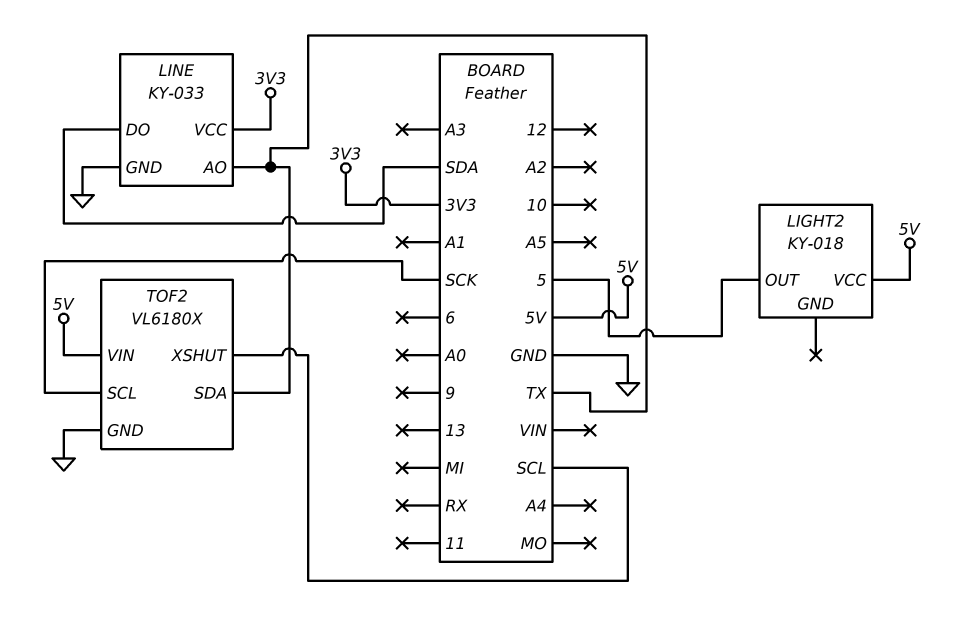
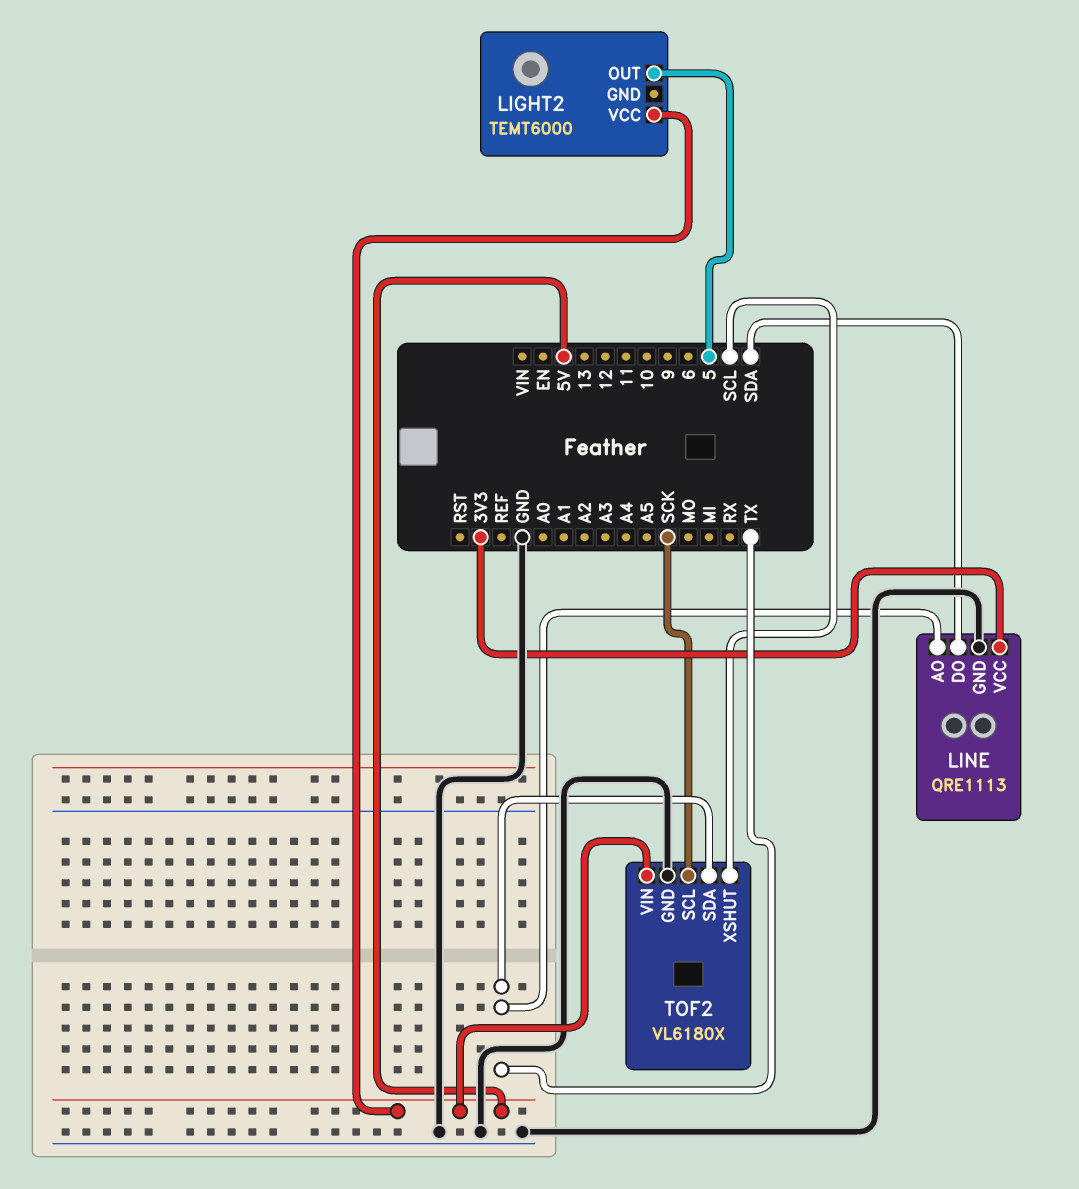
LIGHT2: KY-018 -> TEMT6000
LINE: KY-033 -> QRE1113

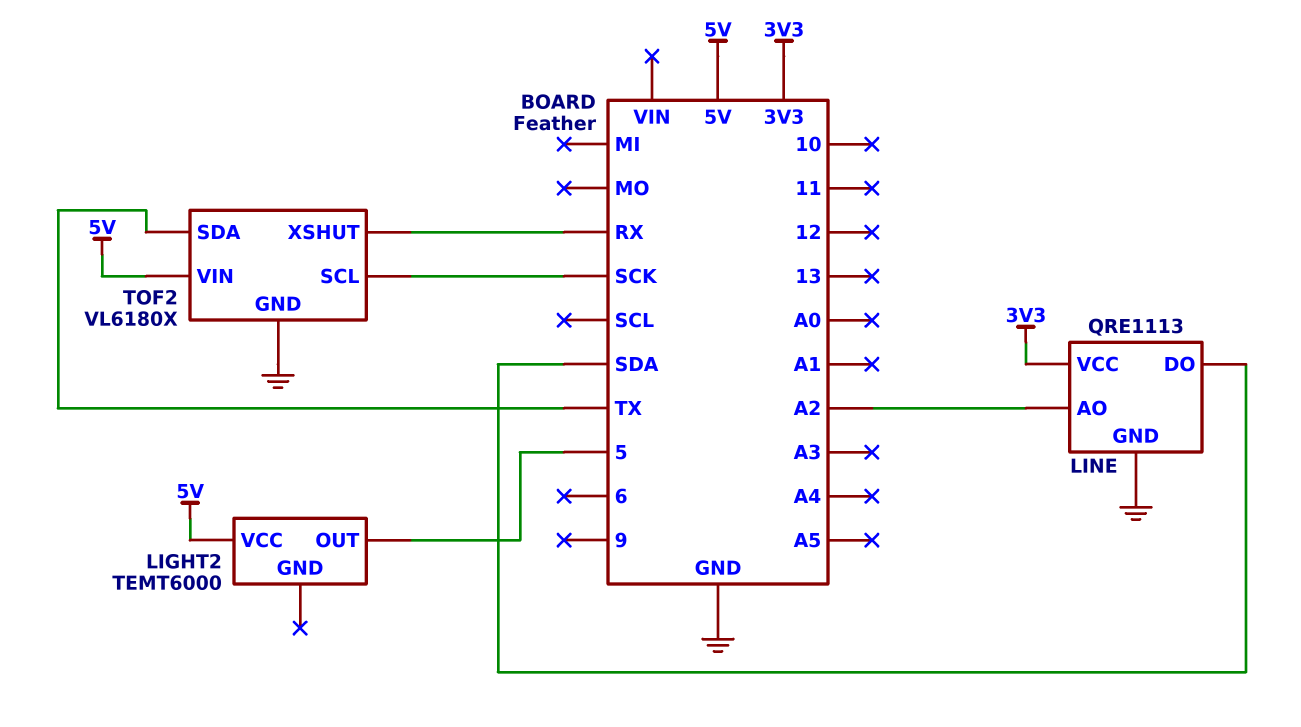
LINE pin AO: TX -> A2
TOF2 pin XSHUT: SCL -> RX

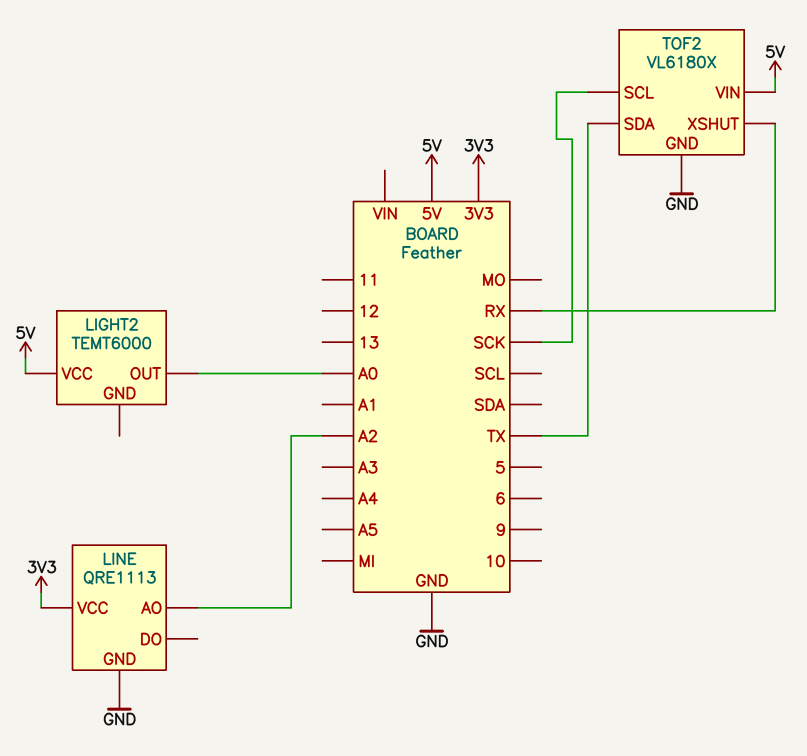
LIGHT2 pin OUT: 5 -> A0
LINE pin DO: SDA -> none

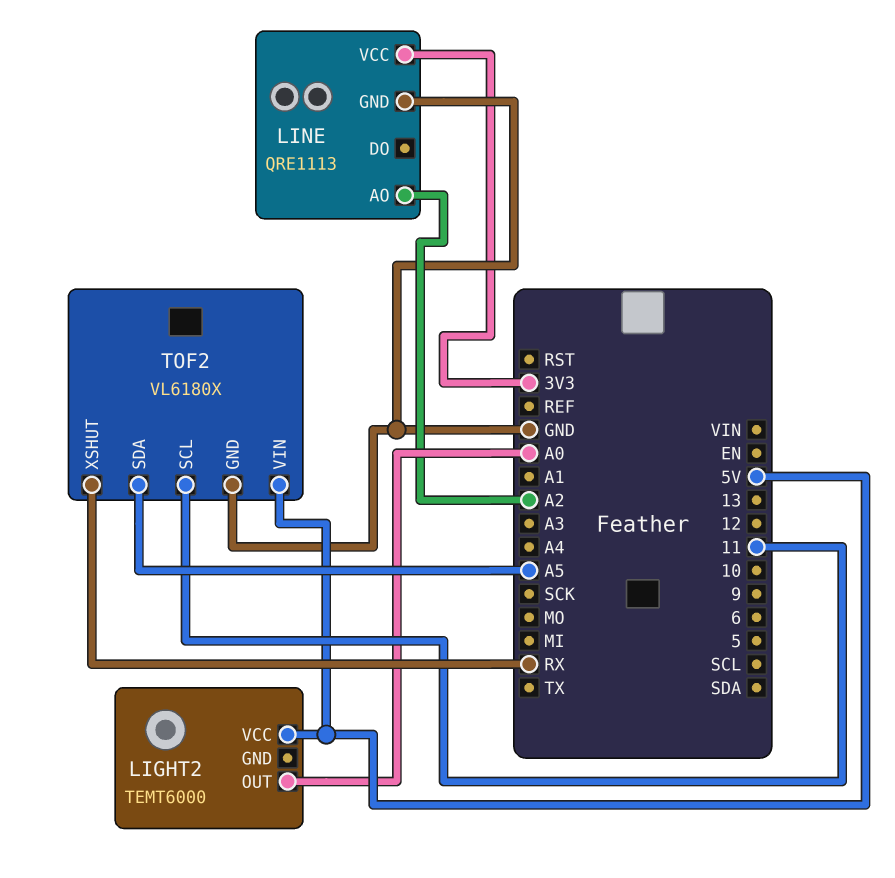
TOF2 pin SCL: SCK -> 11
TOF2 pin SDA: TX -> A5

